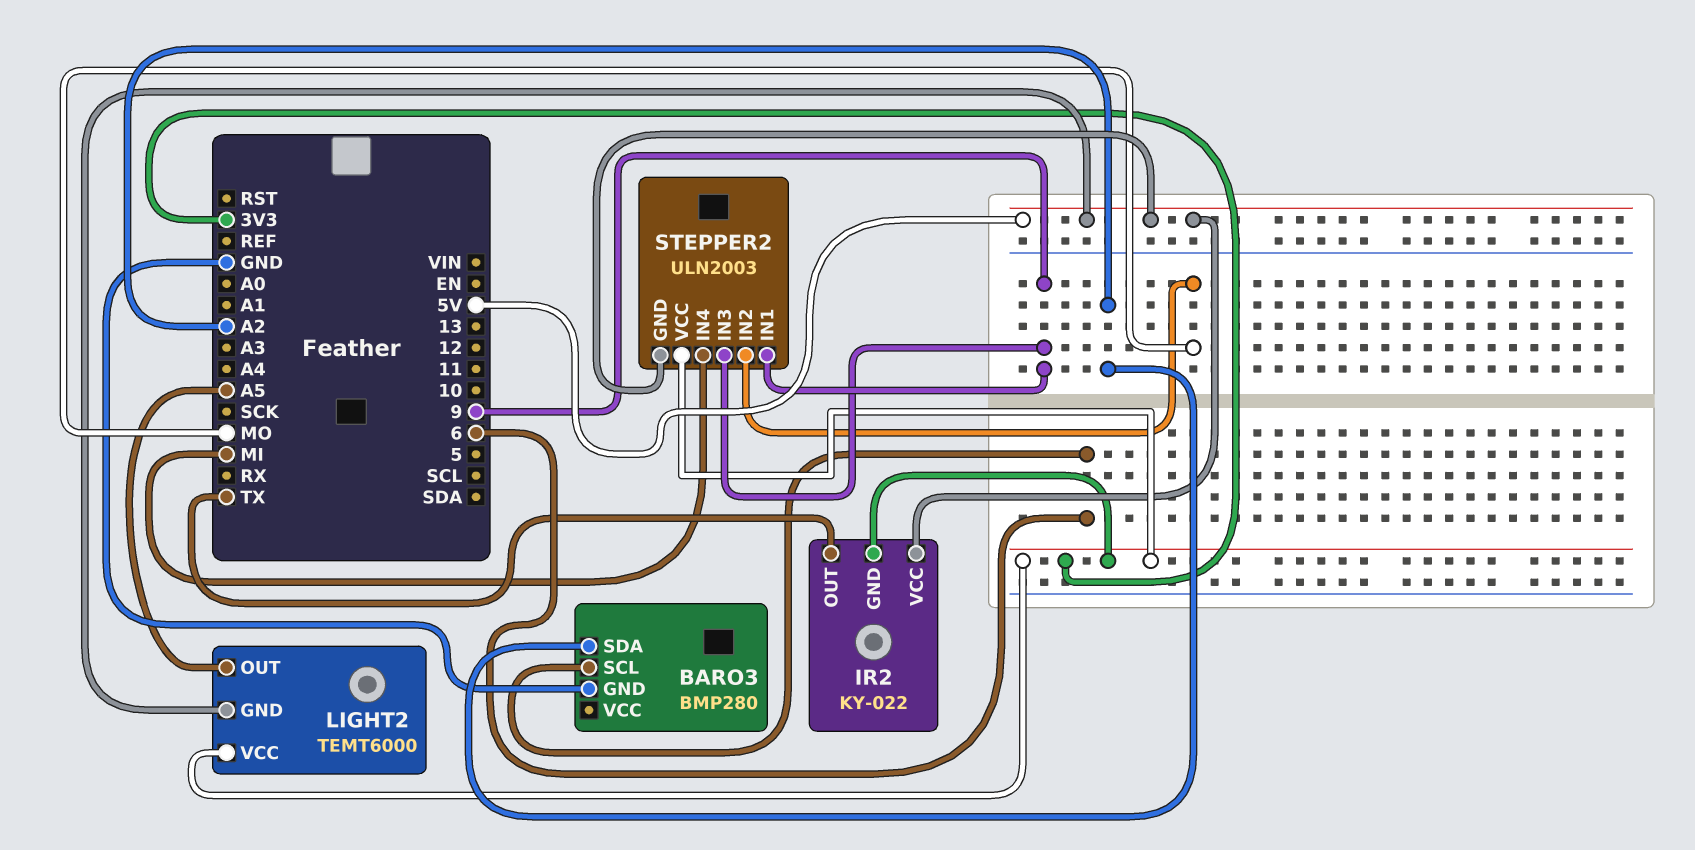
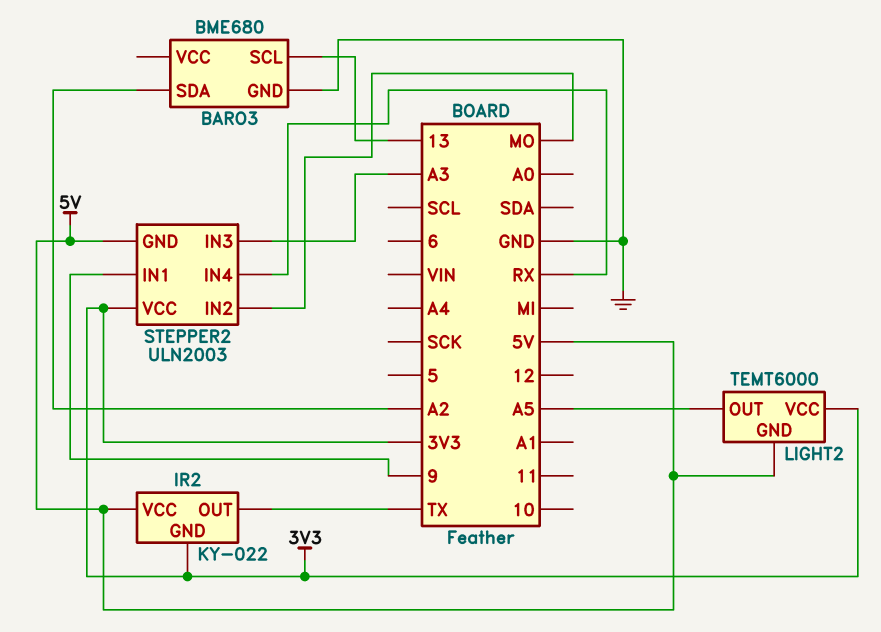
BARO3: BMP280 -> BME680
BARO3 pin SCL: 6 -> 13
STEPPER2 pin IN3: 9 -> A3
STEPPER2 pin IN4: MI -> RX

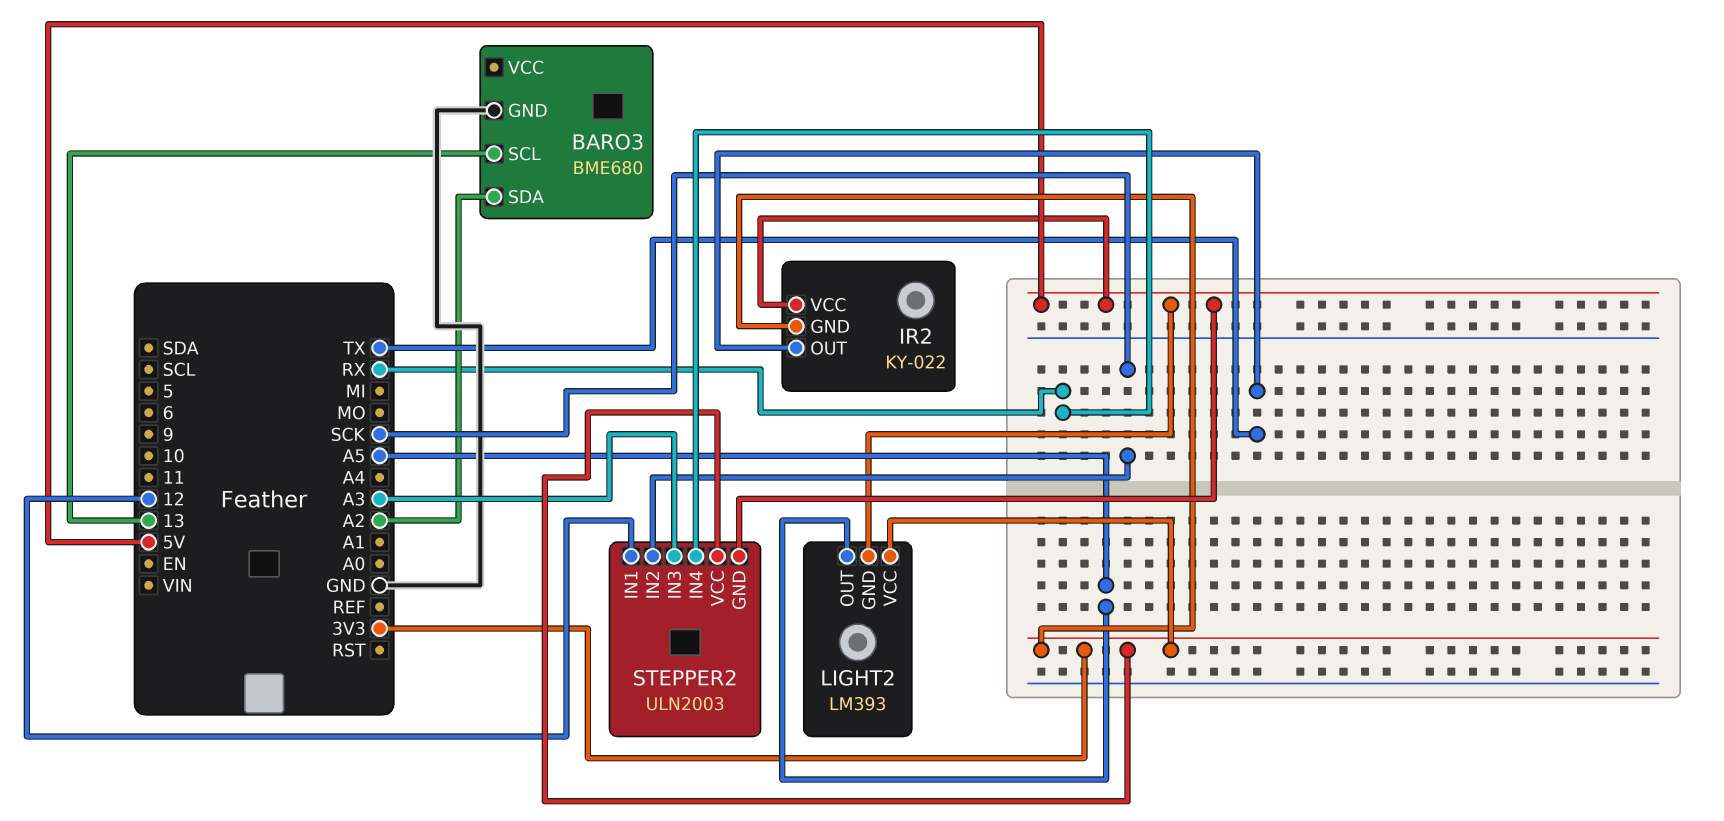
LIGHT2: TEMT6000 -> LM393
STEPPER2 pin IN1: 9 -> 12
STEPPER2 pin IN2: MO -> SCK

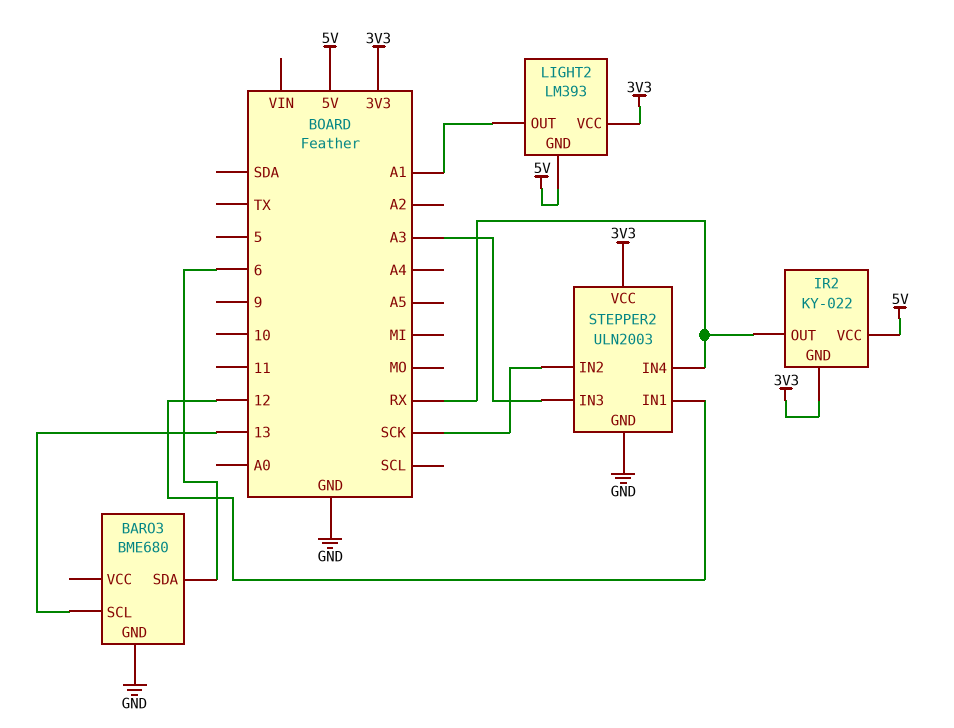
BARO3 pin SDA: A2 -> 6
IR2 pin OUT: TX -> RX
LIGHT2 pin OUT: A5 -> A1
STEPPER2 pin GND: 5V -> GND

